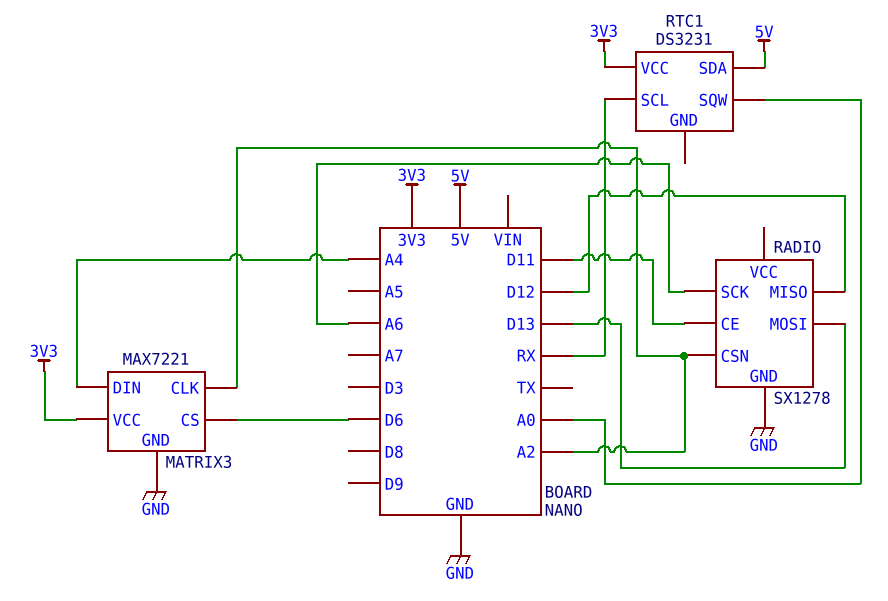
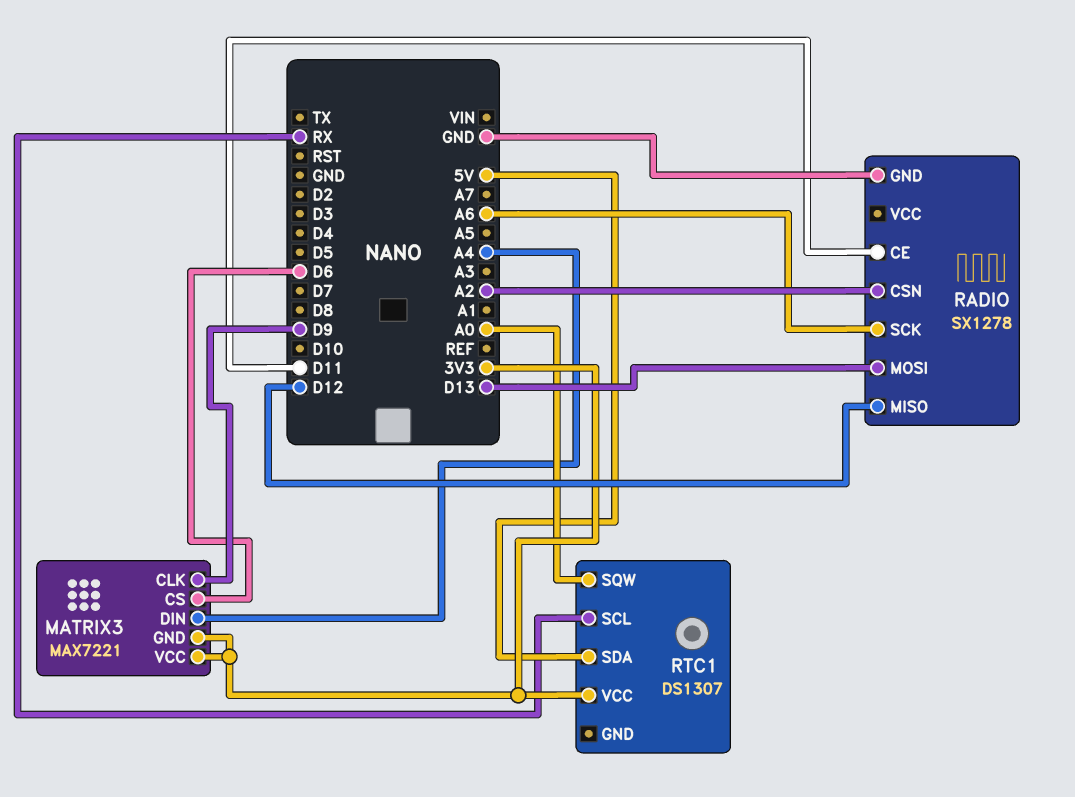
MATRIX3 pin CLK: A2 -> D9
MATRIX3 pin GND: GND -> 3V3
RTC1: DS3231 -> DS1307

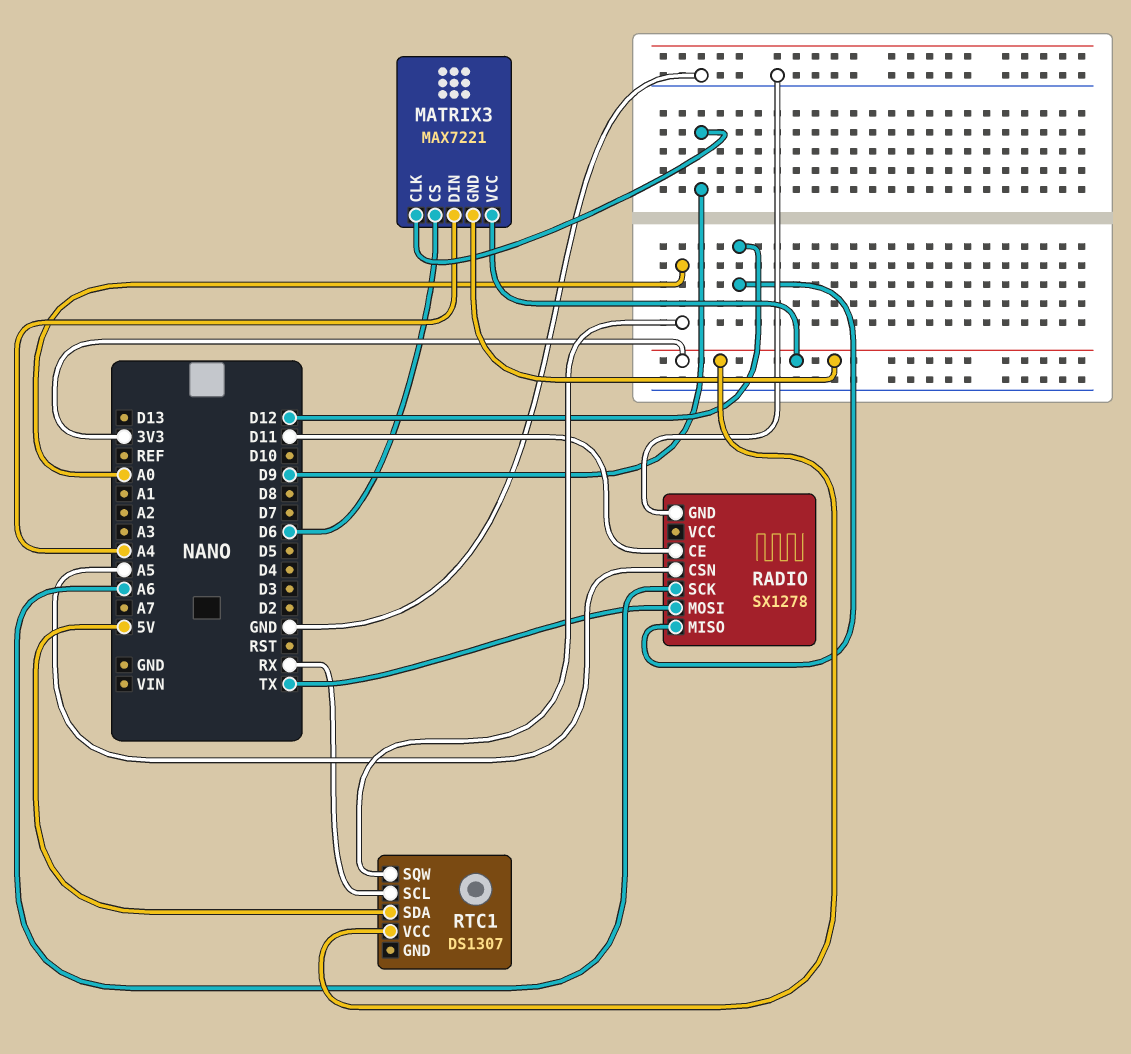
RADIO pin CSN: A2 -> A5
RADIO pin MOSI: D13 -> TX

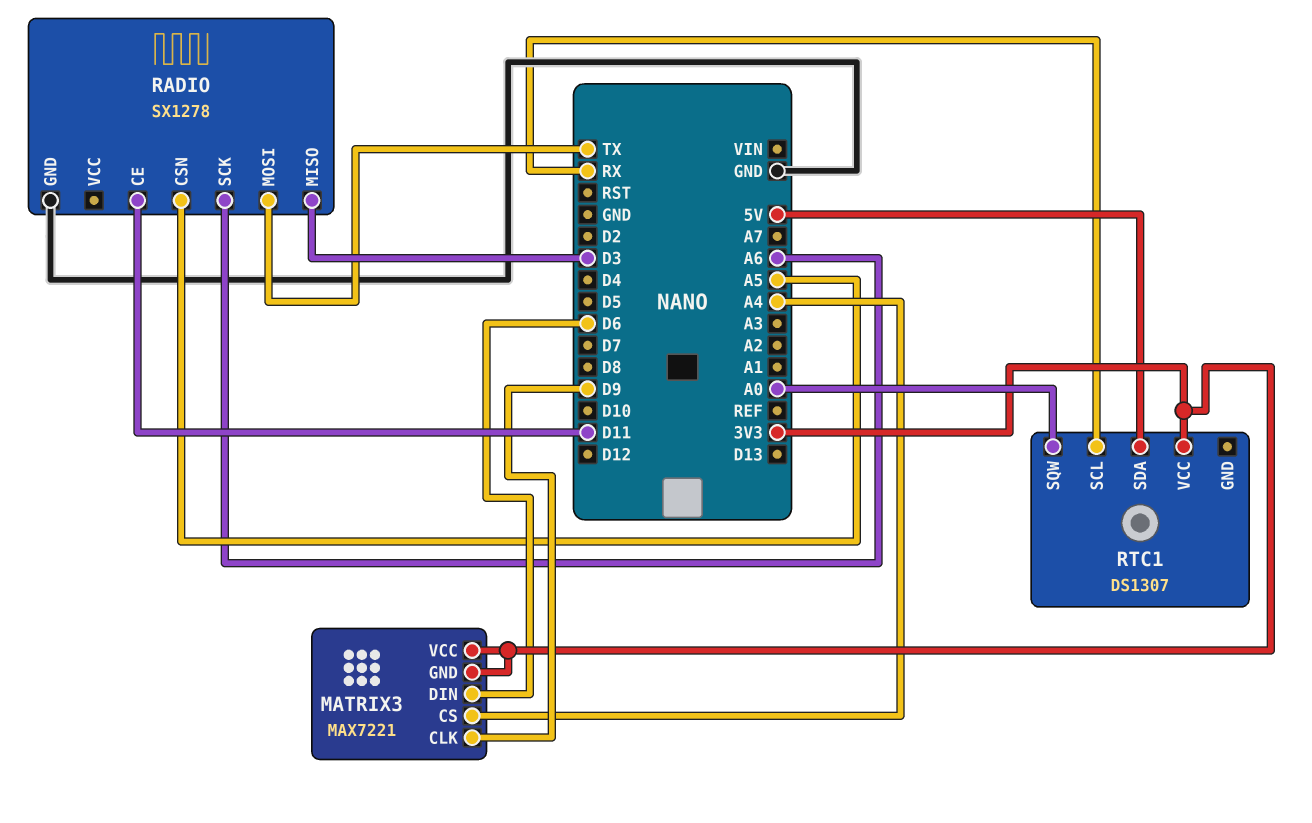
MATRIX3 pin CS: D6 -> A4
MATRIX3 pin DIN: A4 -> D6
RADIO pin MISO: D12 -> D3

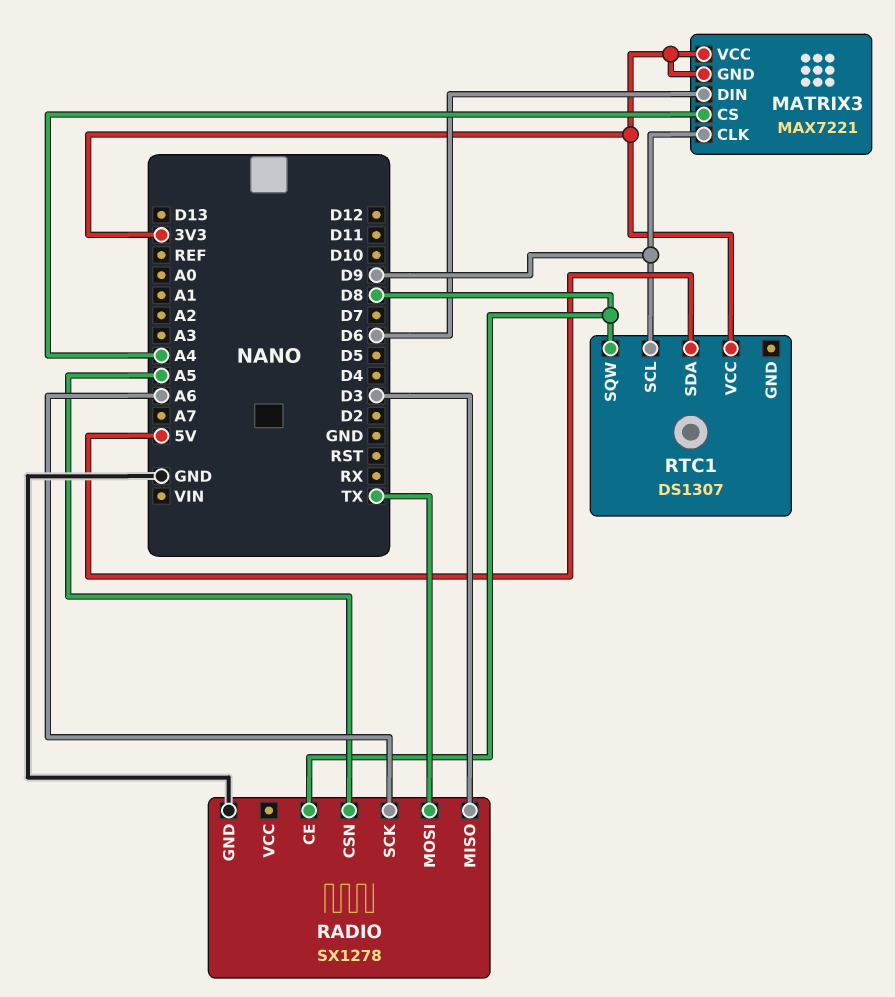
RADIO pin CE: D11 -> D8
RTC1 pin SCL: RX -> D9
RTC1 pin SQW: A0 -> D8

